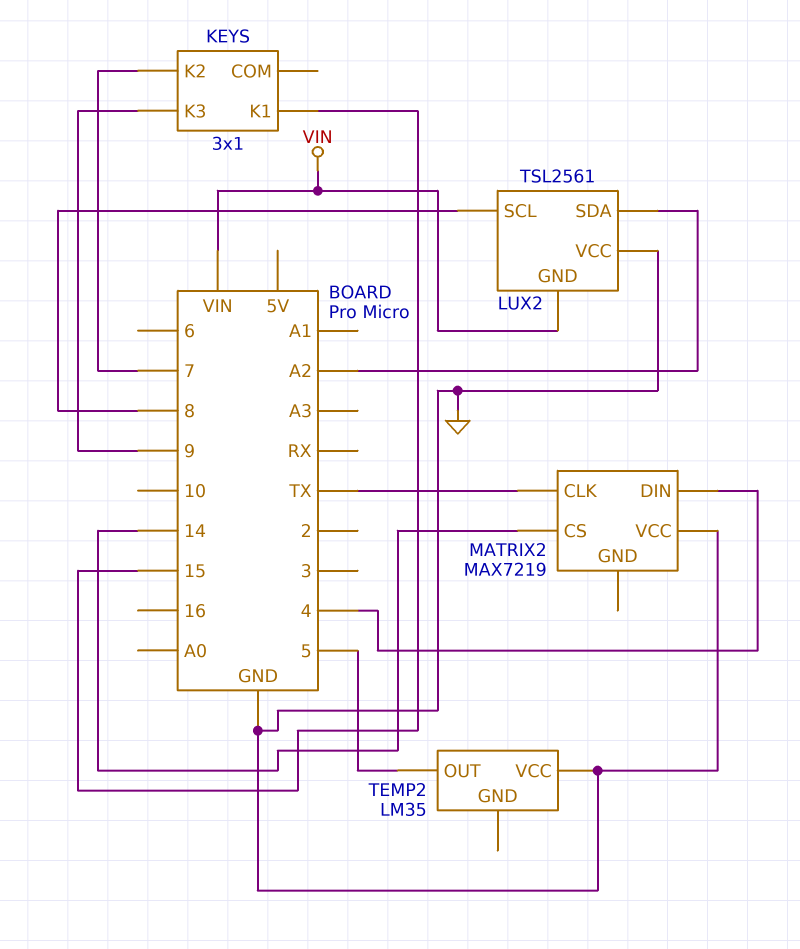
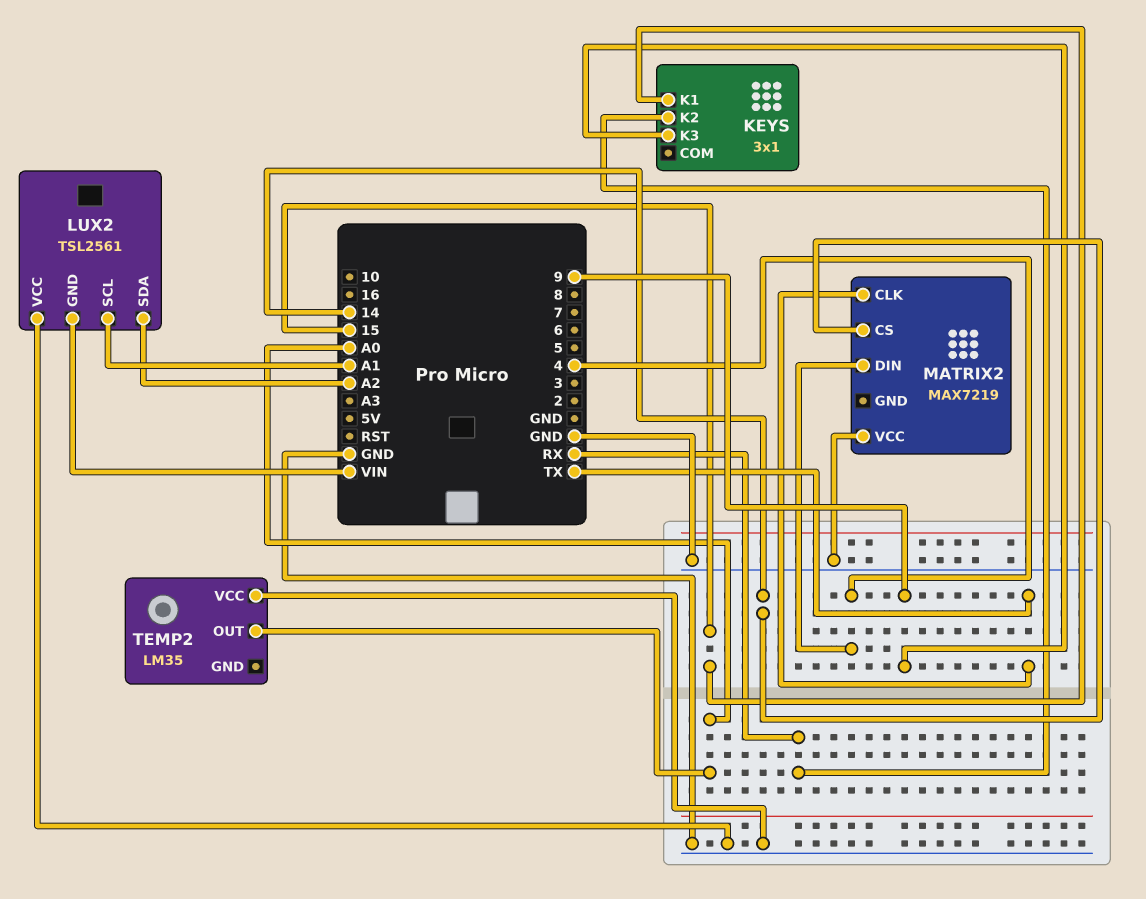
KEYS pin K2: 7 -> RX
LUX2 pin SCL: 8 -> A1
TEMP2 pin OUT: 5 -> A0

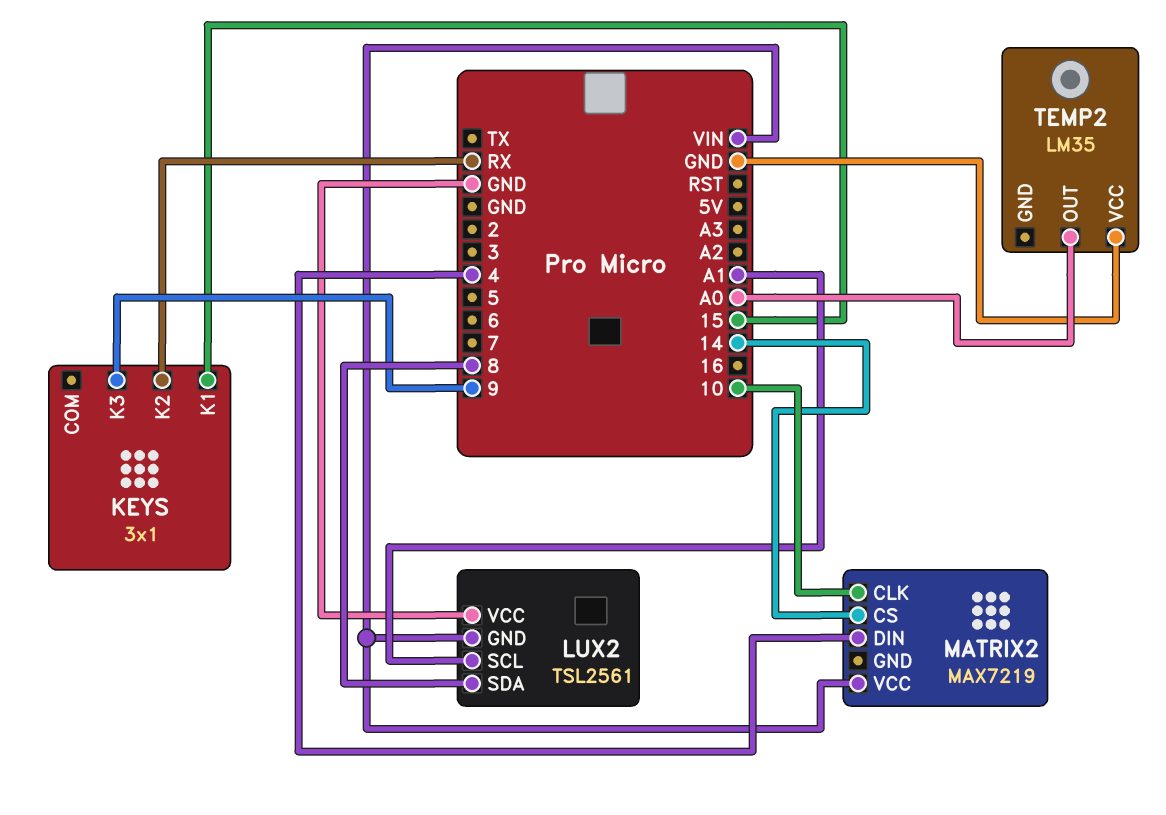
LUX2 pin SDA: A2 -> 8
MATRIX2 pin CLK: TX -> 10
MATRIX2 pin VCC: GND -> VIN

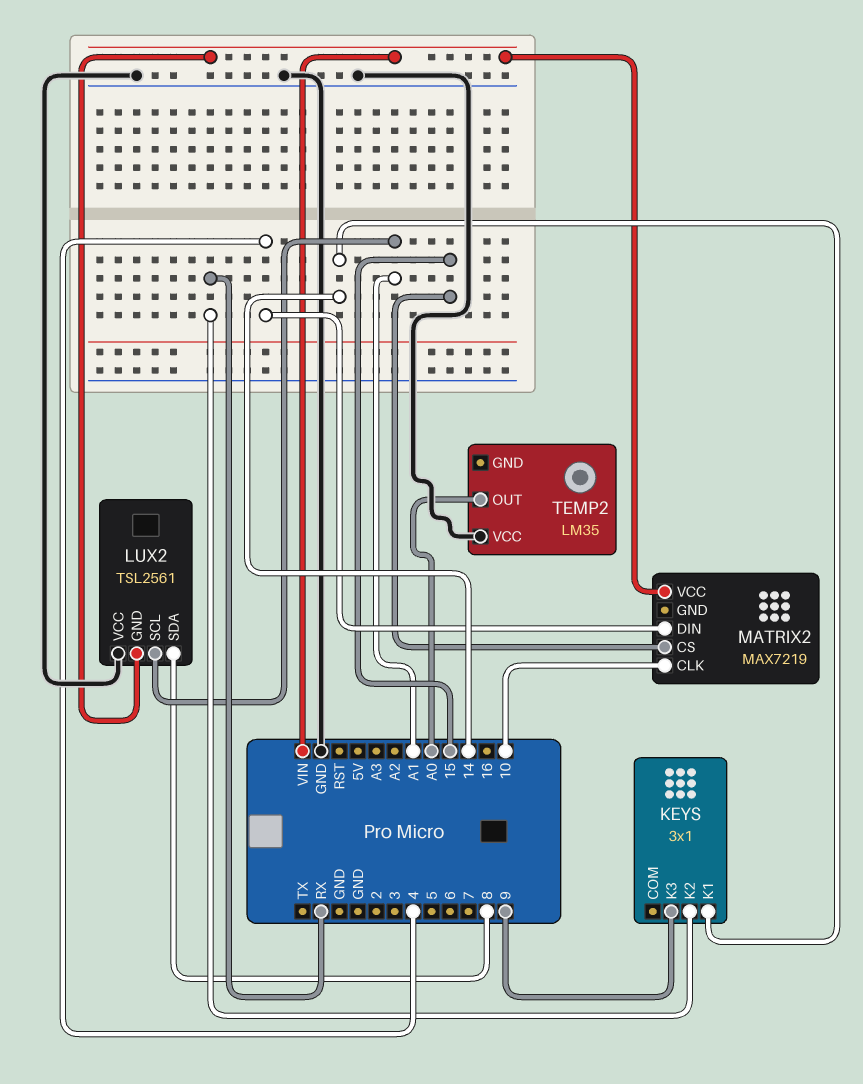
KEYS pin K1: 15 -> 14
MATRIX2 pin CS: 14 -> 15

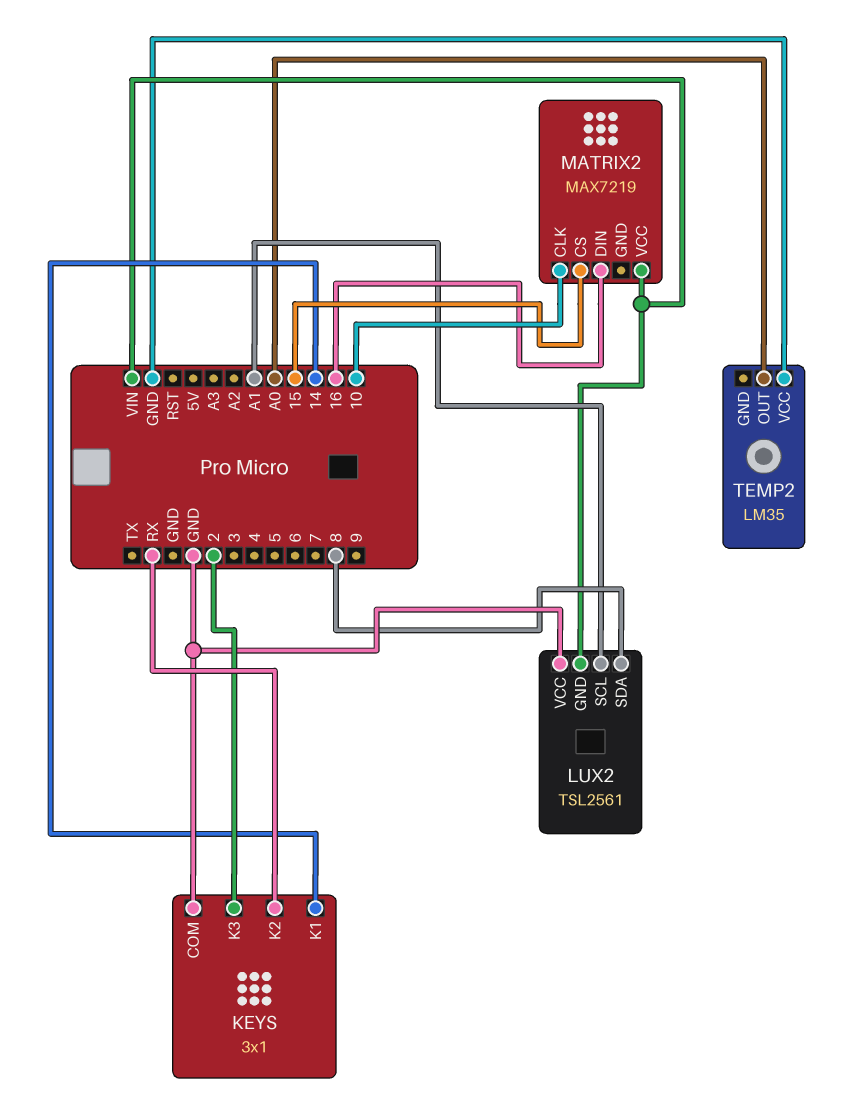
KEYS pin COM: none -> GND
KEYS pin K3: 9 -> 2
MATRIX2 pin DIN: 4 -> 16

